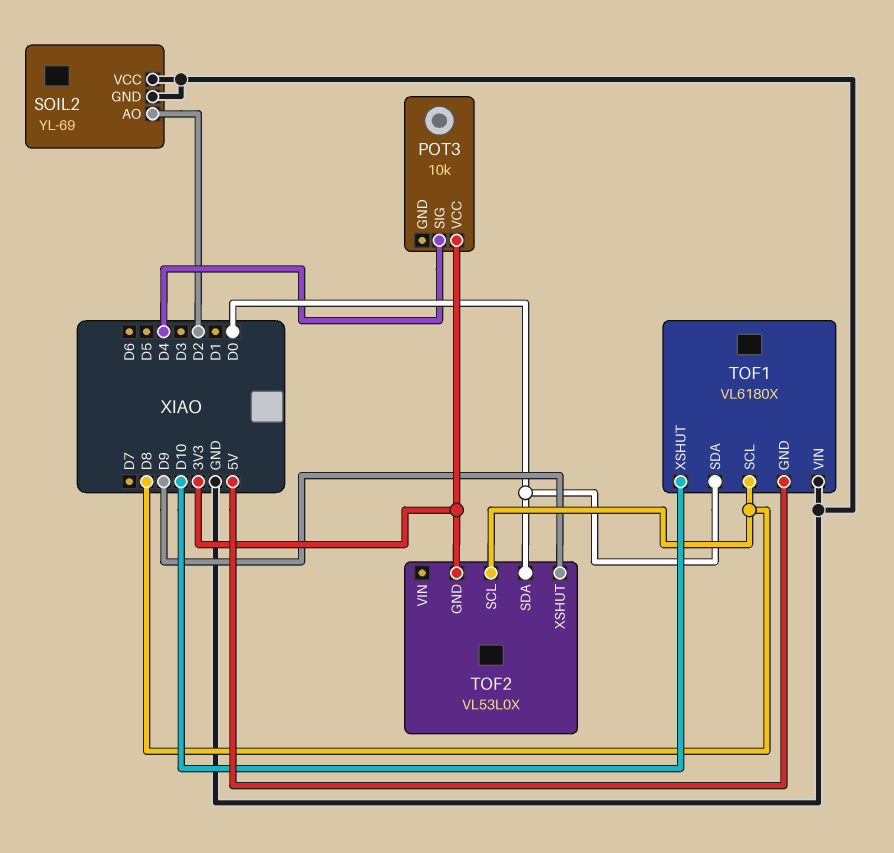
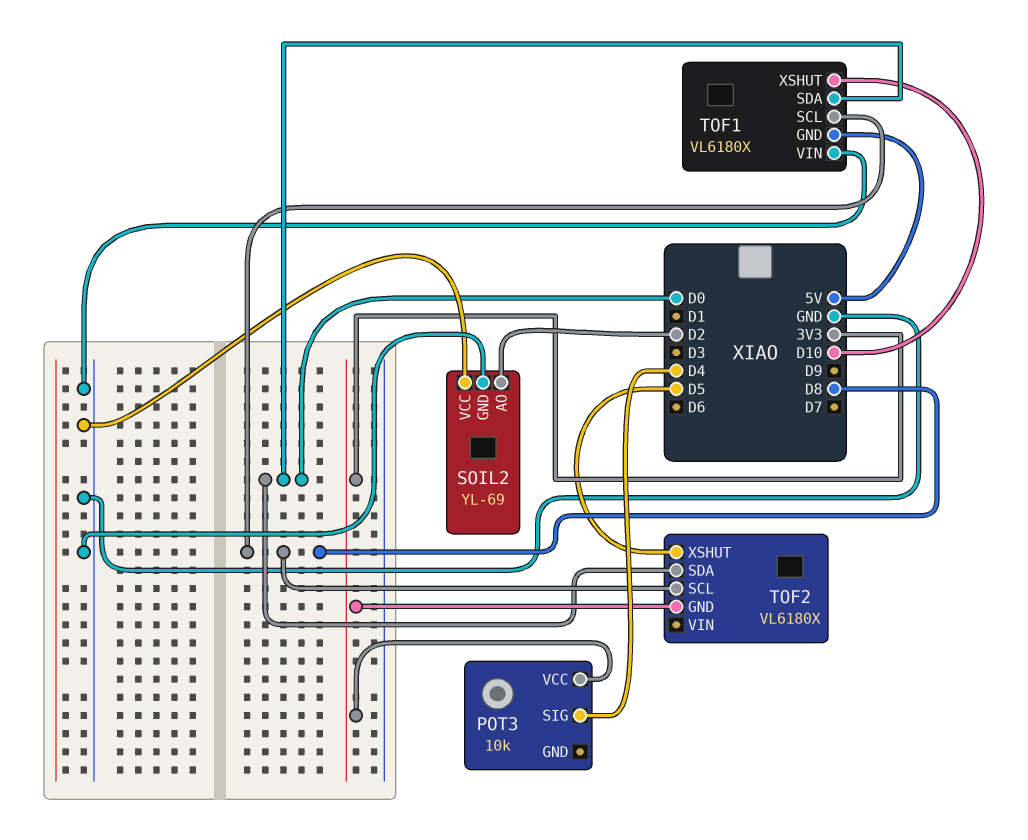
TOF2: VL53L0X -> VL6180X
TOF2 pin XSHUT: D9 -> D5

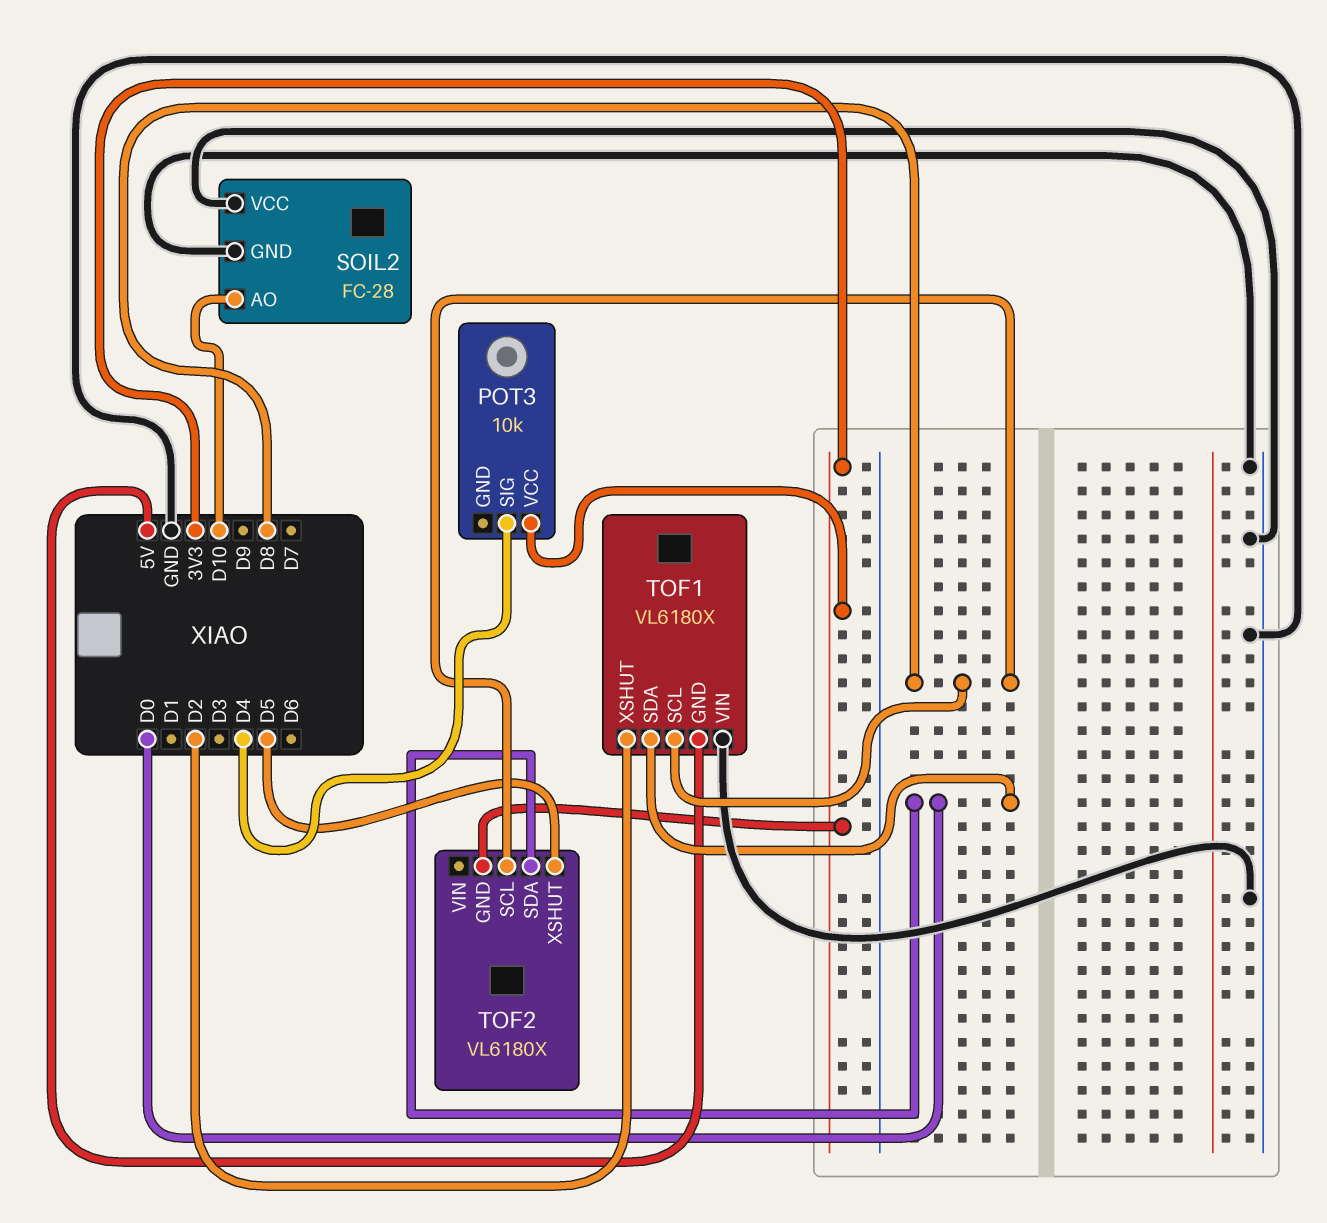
SOIL2: YL-69 -> FC-28
SOIL2 pin AO: D2 -> D10
TOF1 pin XSHUT: D10 -> D2

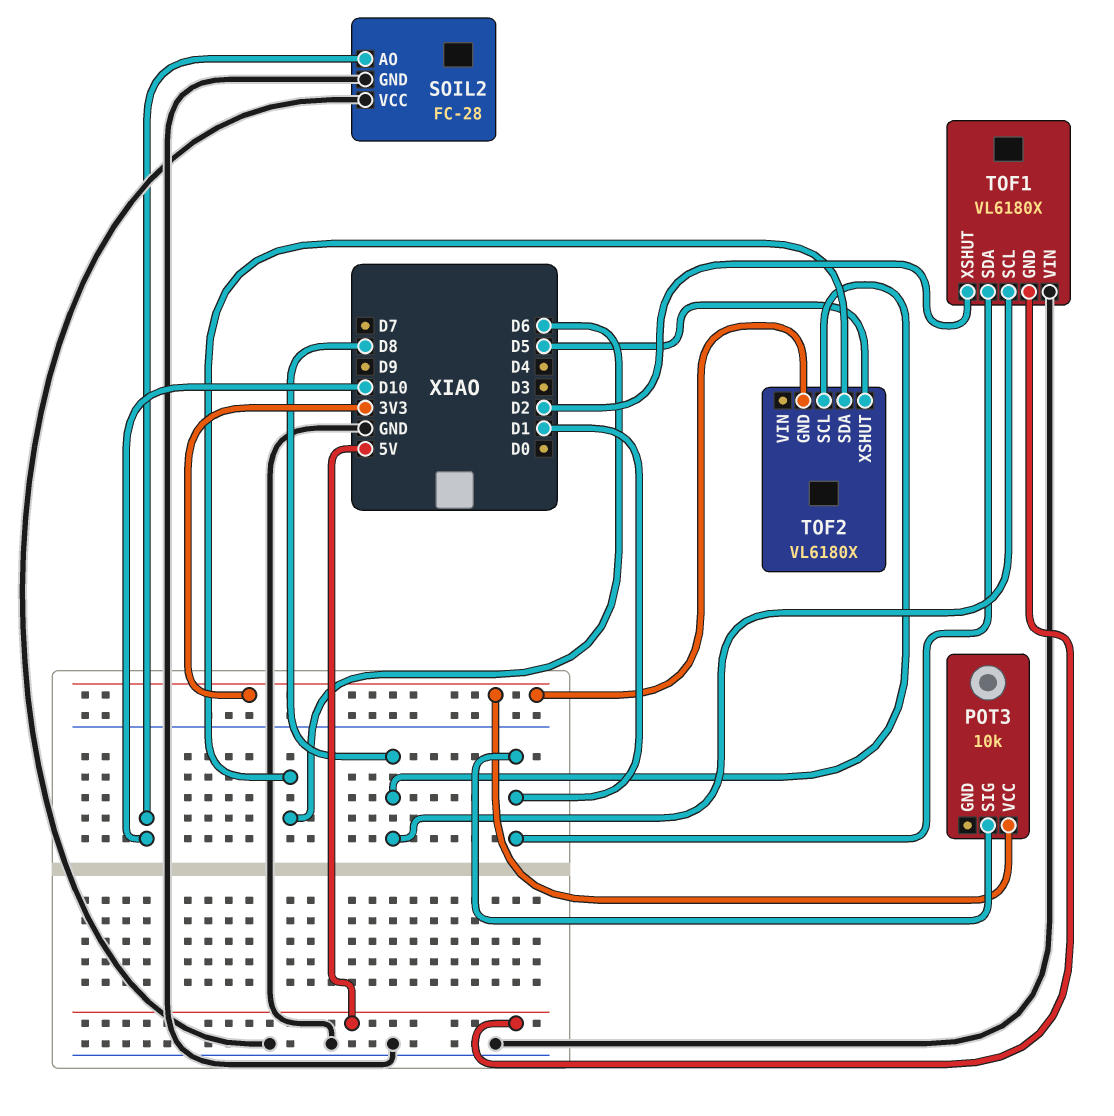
POT3 pin SIG: D4 -> D1
TOF1 pin SDA: D0 -> D1
TOF2 pin SDA: D0 -> D6

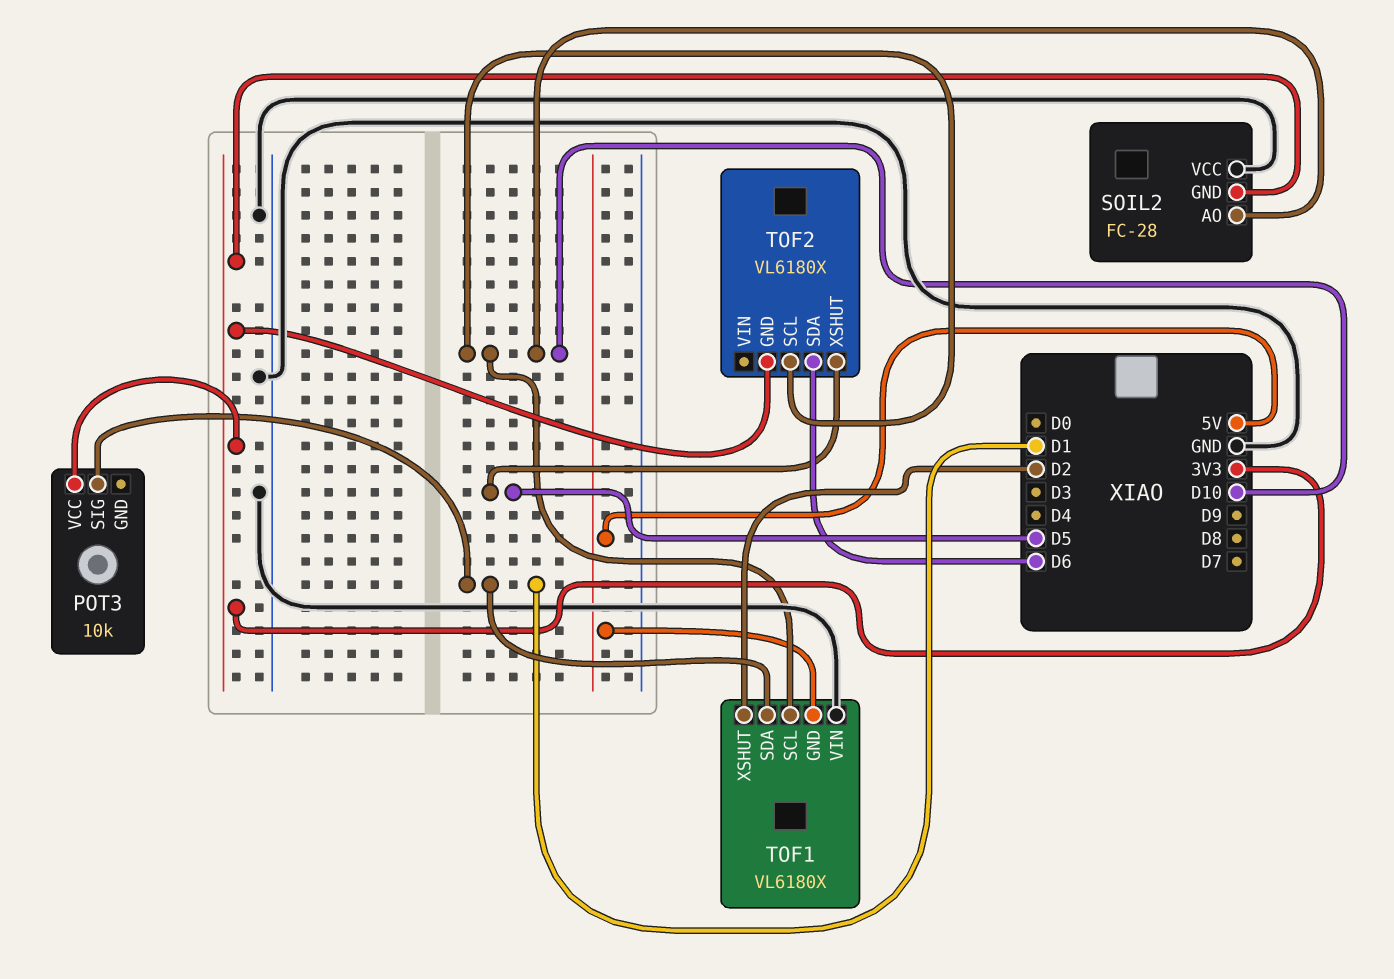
SOIL2 pin GND: GND -> 3V3
TOF1 pin SCL: D8 -> D10
TOF2 pin SCL: D8 -> D10

